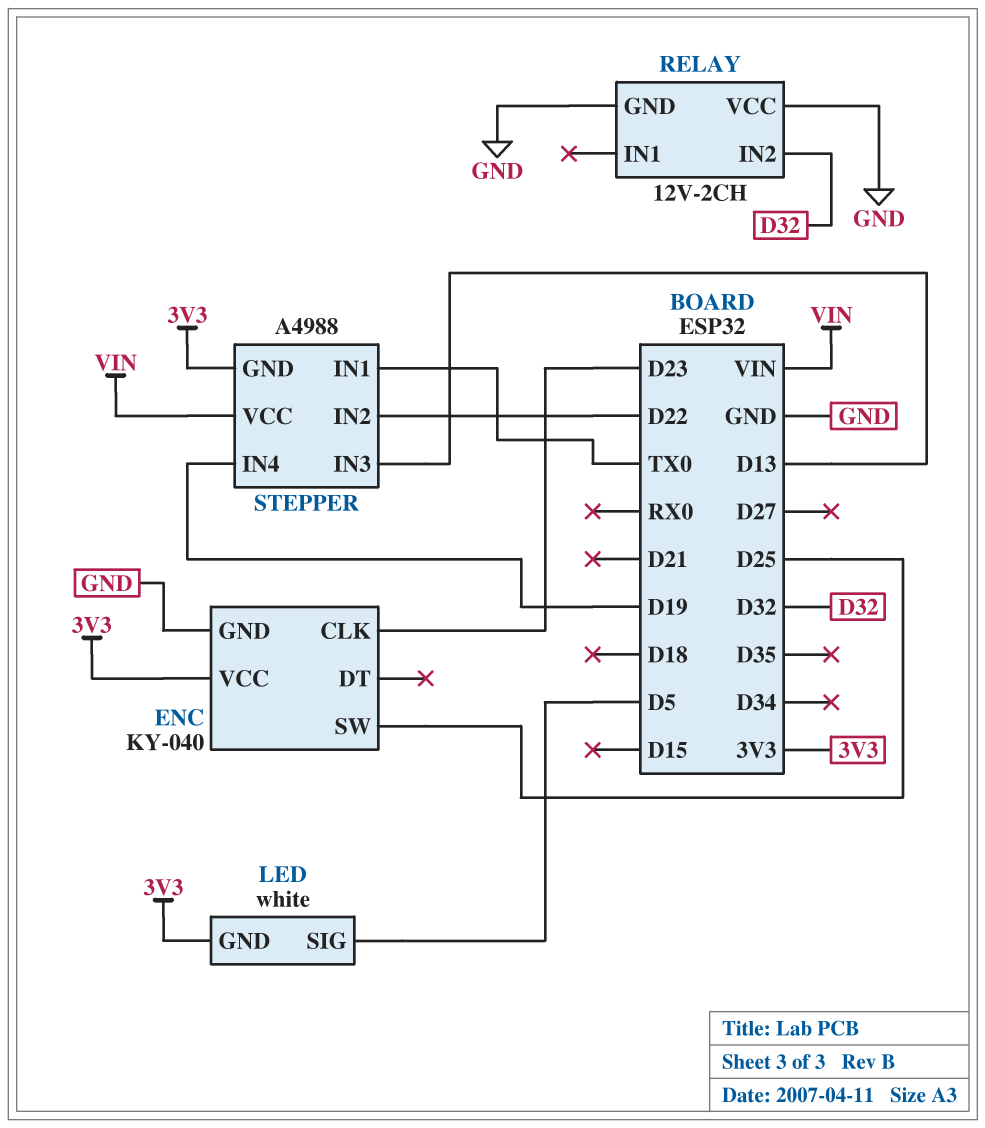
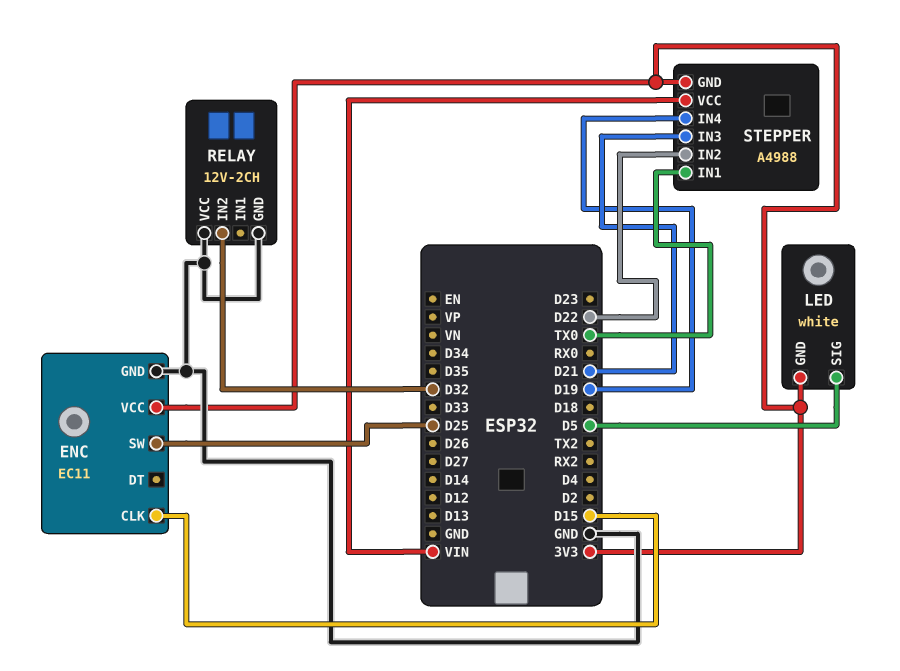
ENC: KY-040 -> EC11
ENC pin CLK: D23 -> D15
STEPPER pin IN3: D13 -> D21

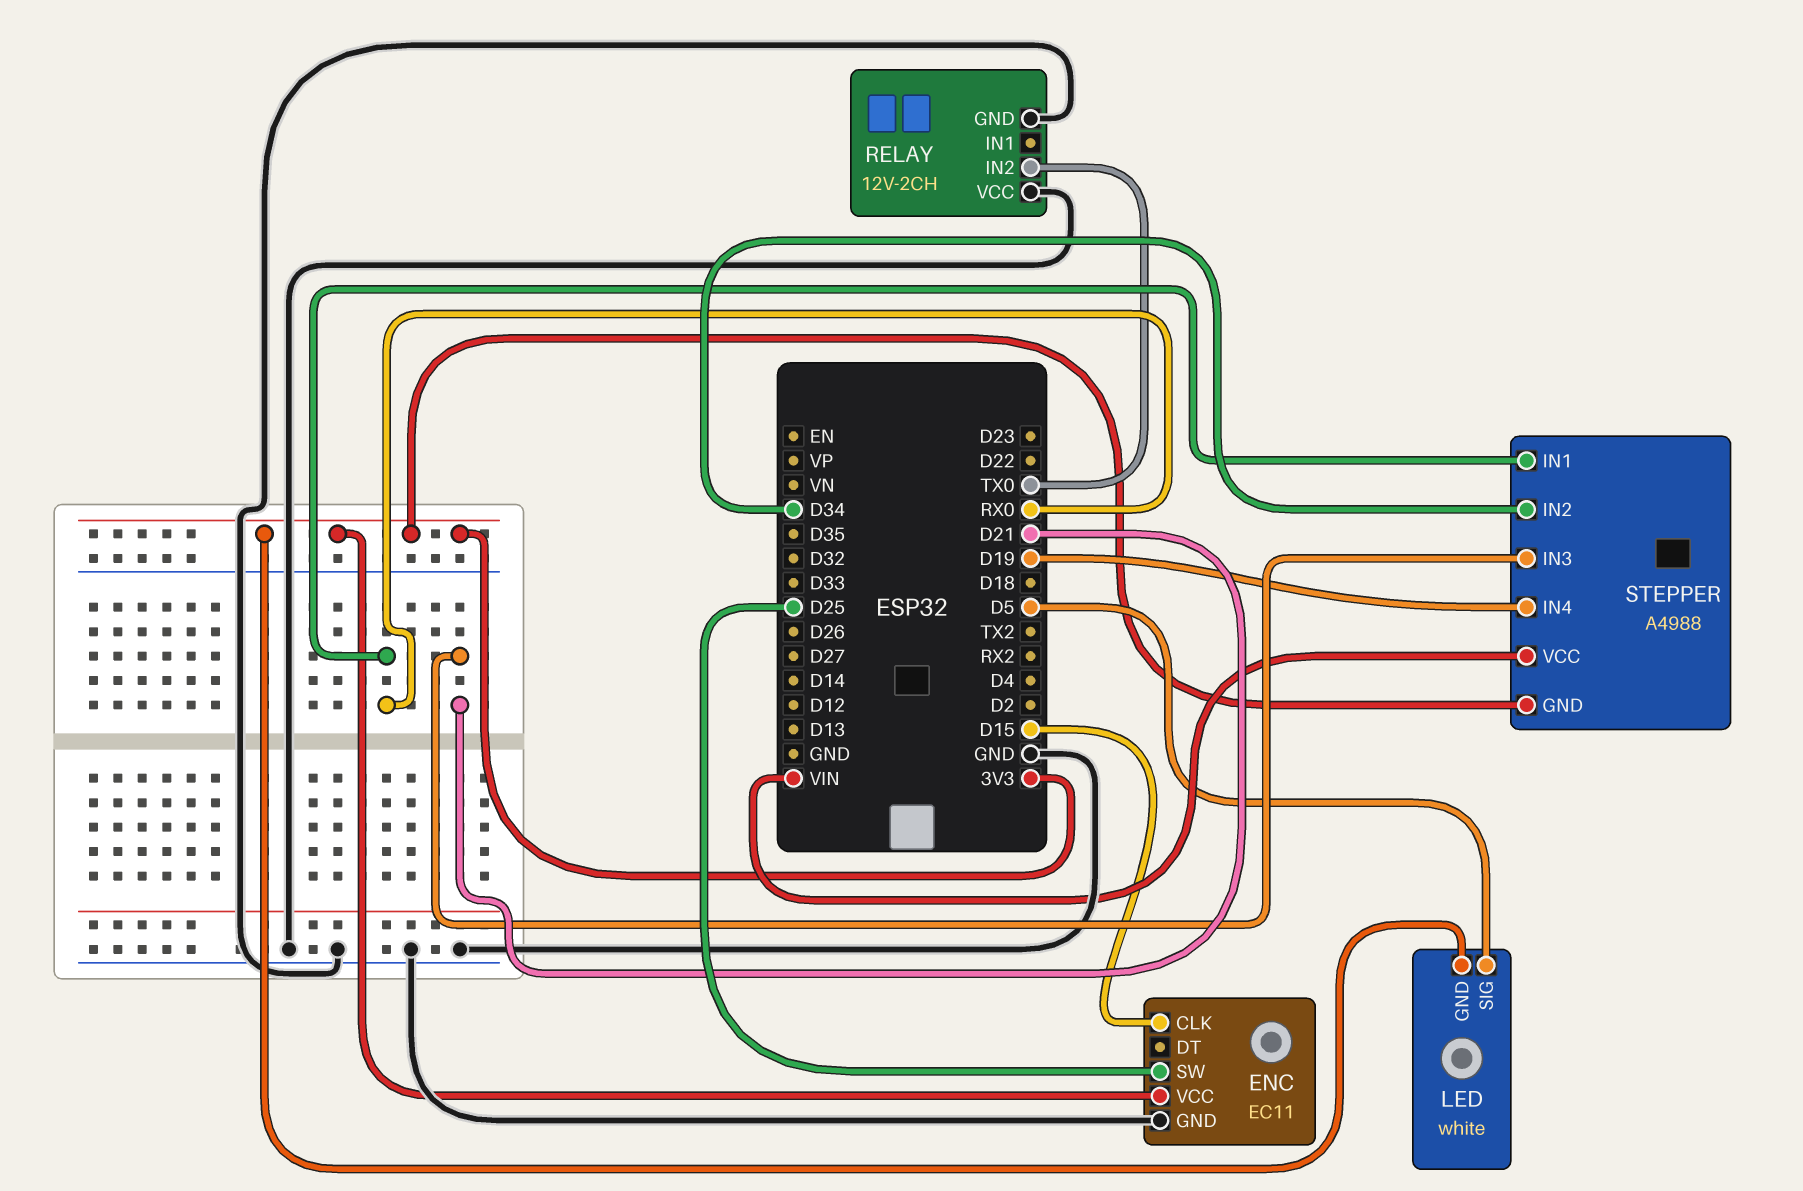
RELAY pin IN2: D32 -> TX0
STEPPER pin IN1: TX0 -> RX0
STEPPER pin IN2: D22 -> D34

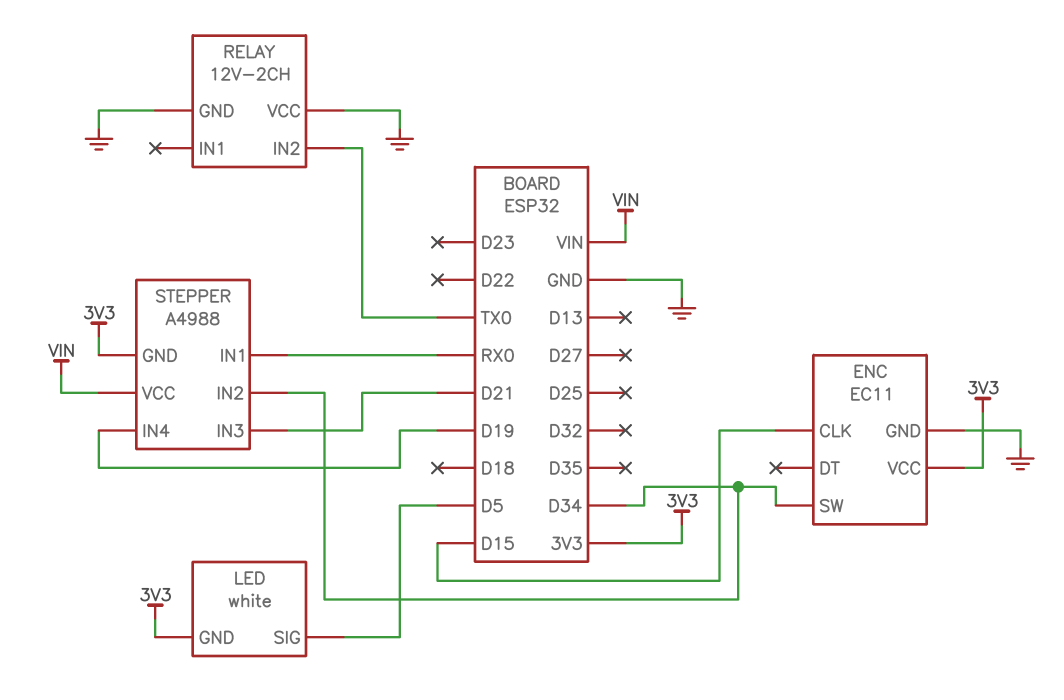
ENC pin SW: D25 -> D34

